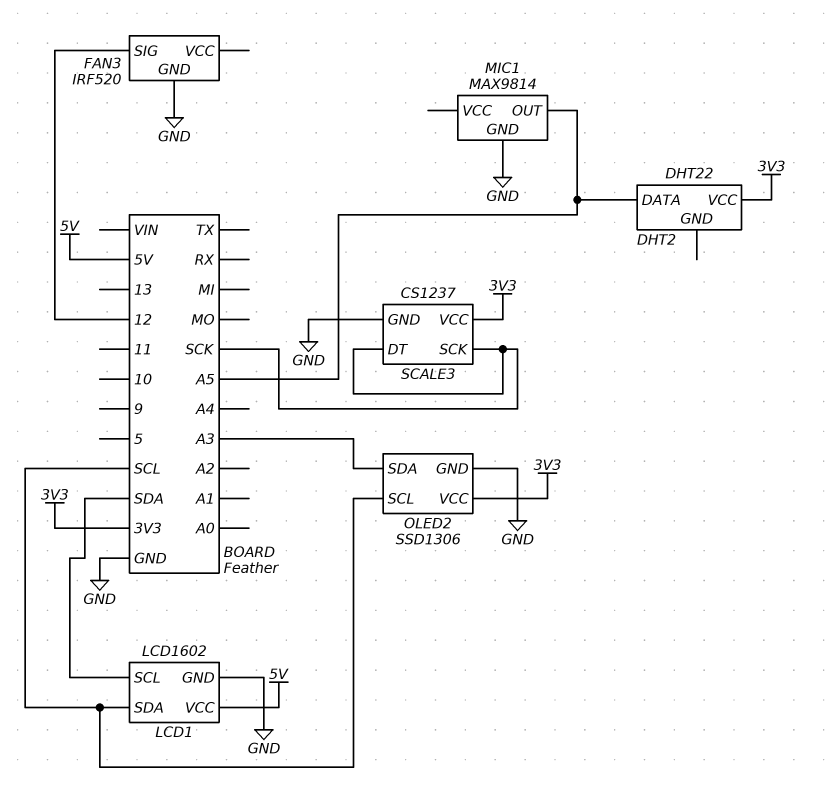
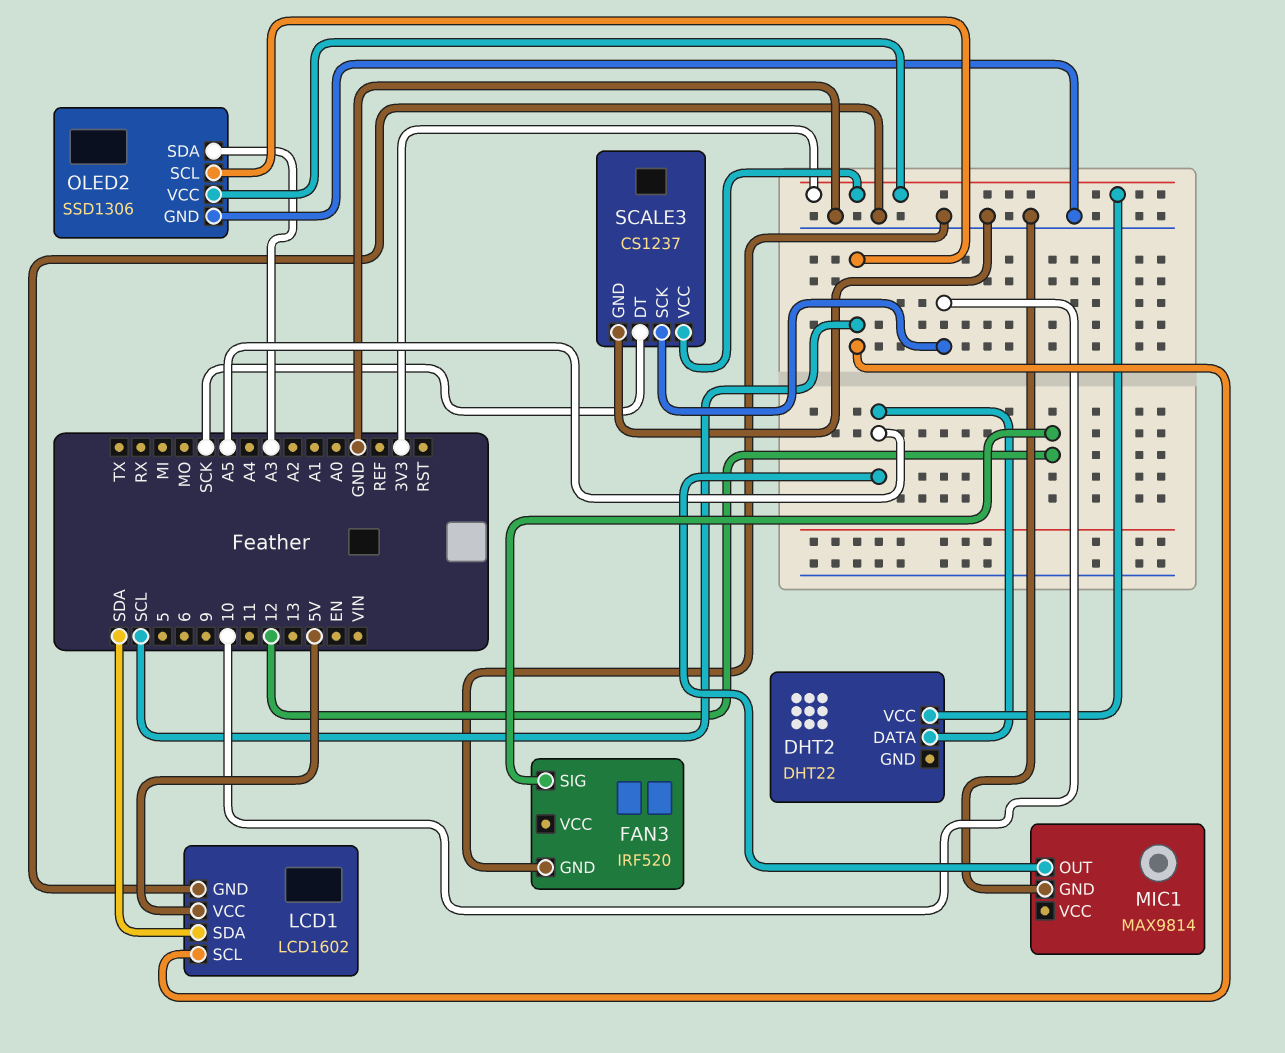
LCD1 pin SCL: SDA -> SCL
LCD1 pin SDA: SCL -> SDA
SCALE3 pin SCK: SCK -> 10

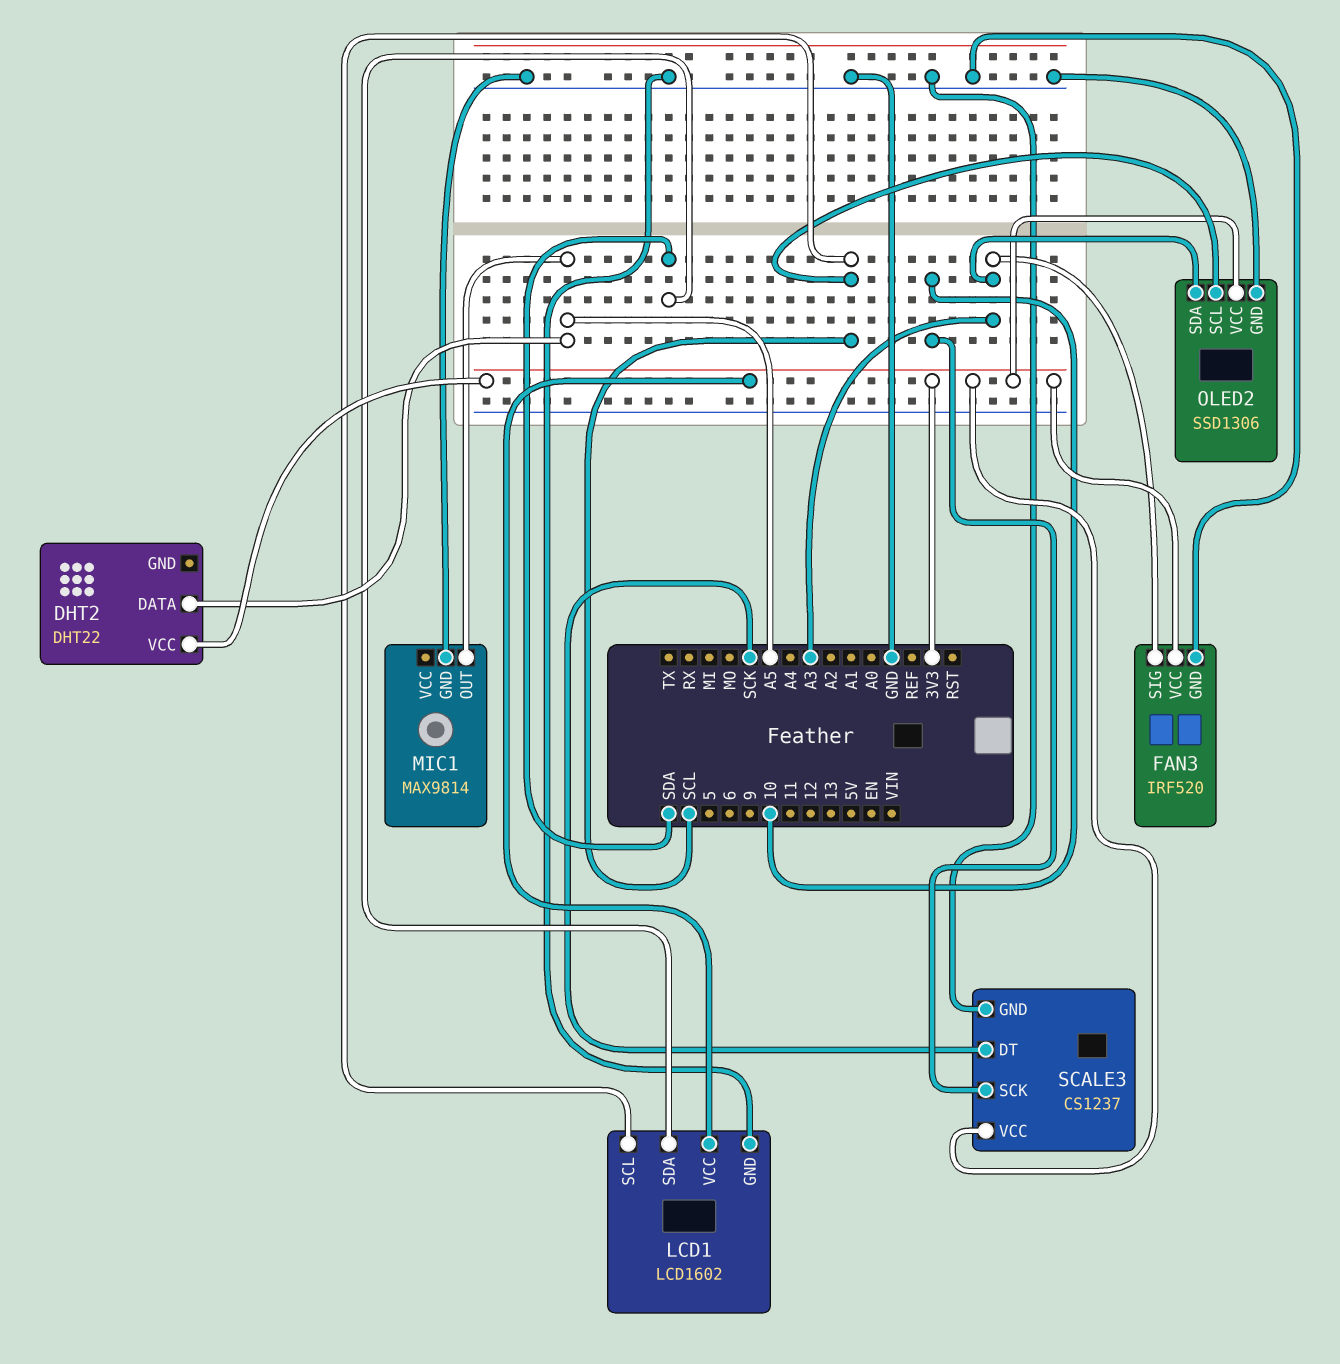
FAN3 pin SIG: 12 -> A3
FAN3 pin VCC: none -> 3V3
LCD1 pin VCC: 5V -> 3V3

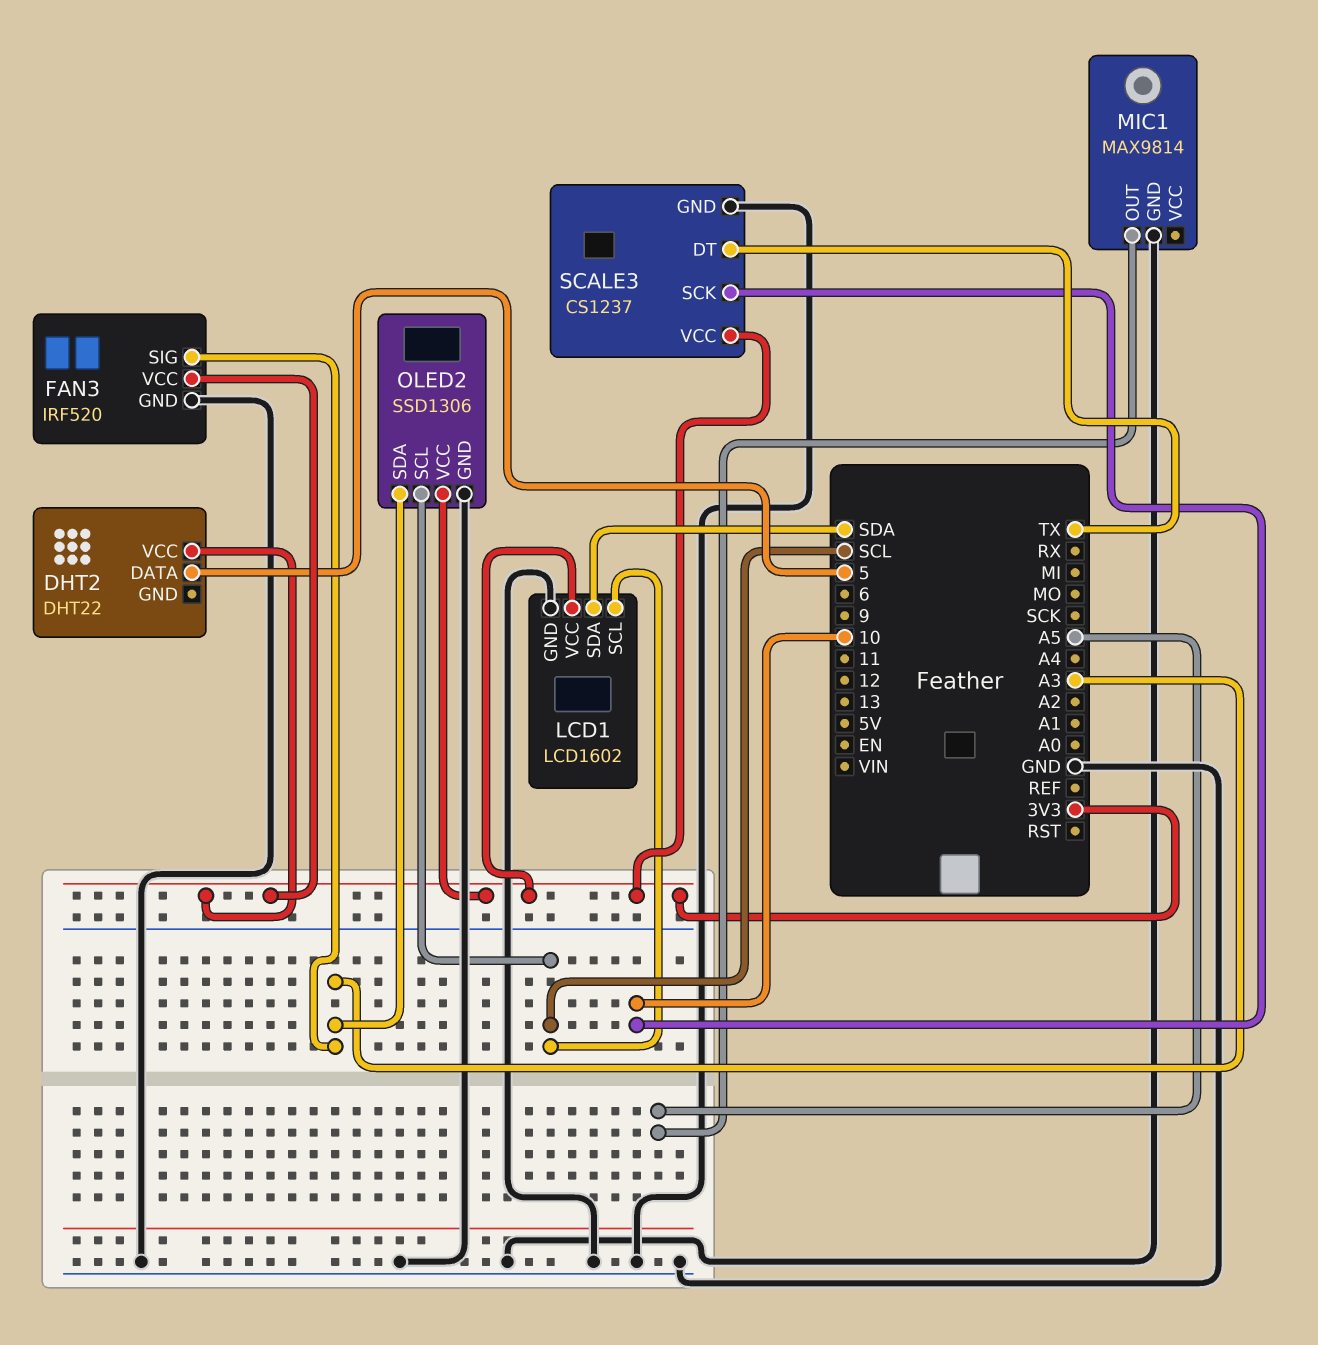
DHT2 pin DATA: A5 -> 5
SCALE3 pin DT: SCK -> TX

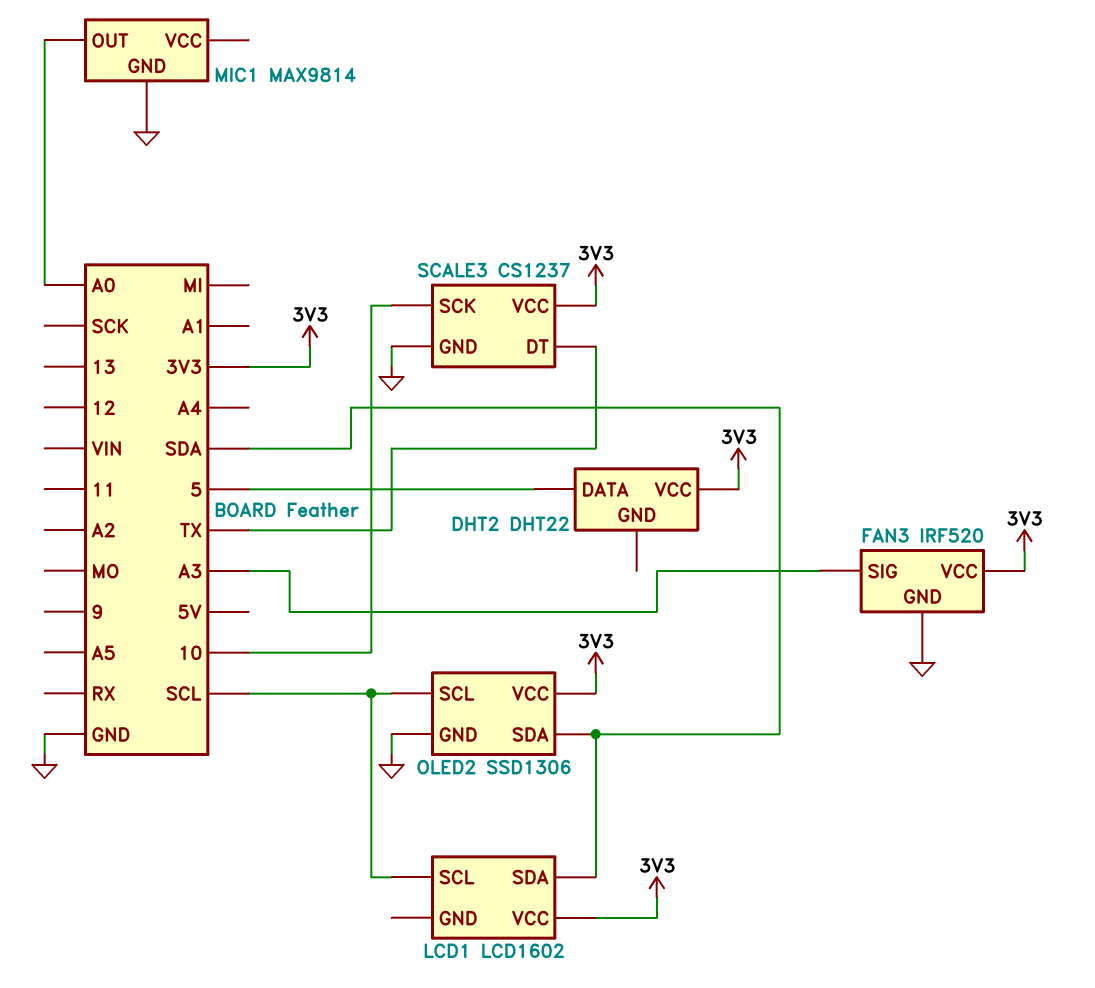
LCD1 pin GND: GND -> none
MIC1 pin OUT: A5 -> A0
OLED2 pin SDA: A3 -> SDA

